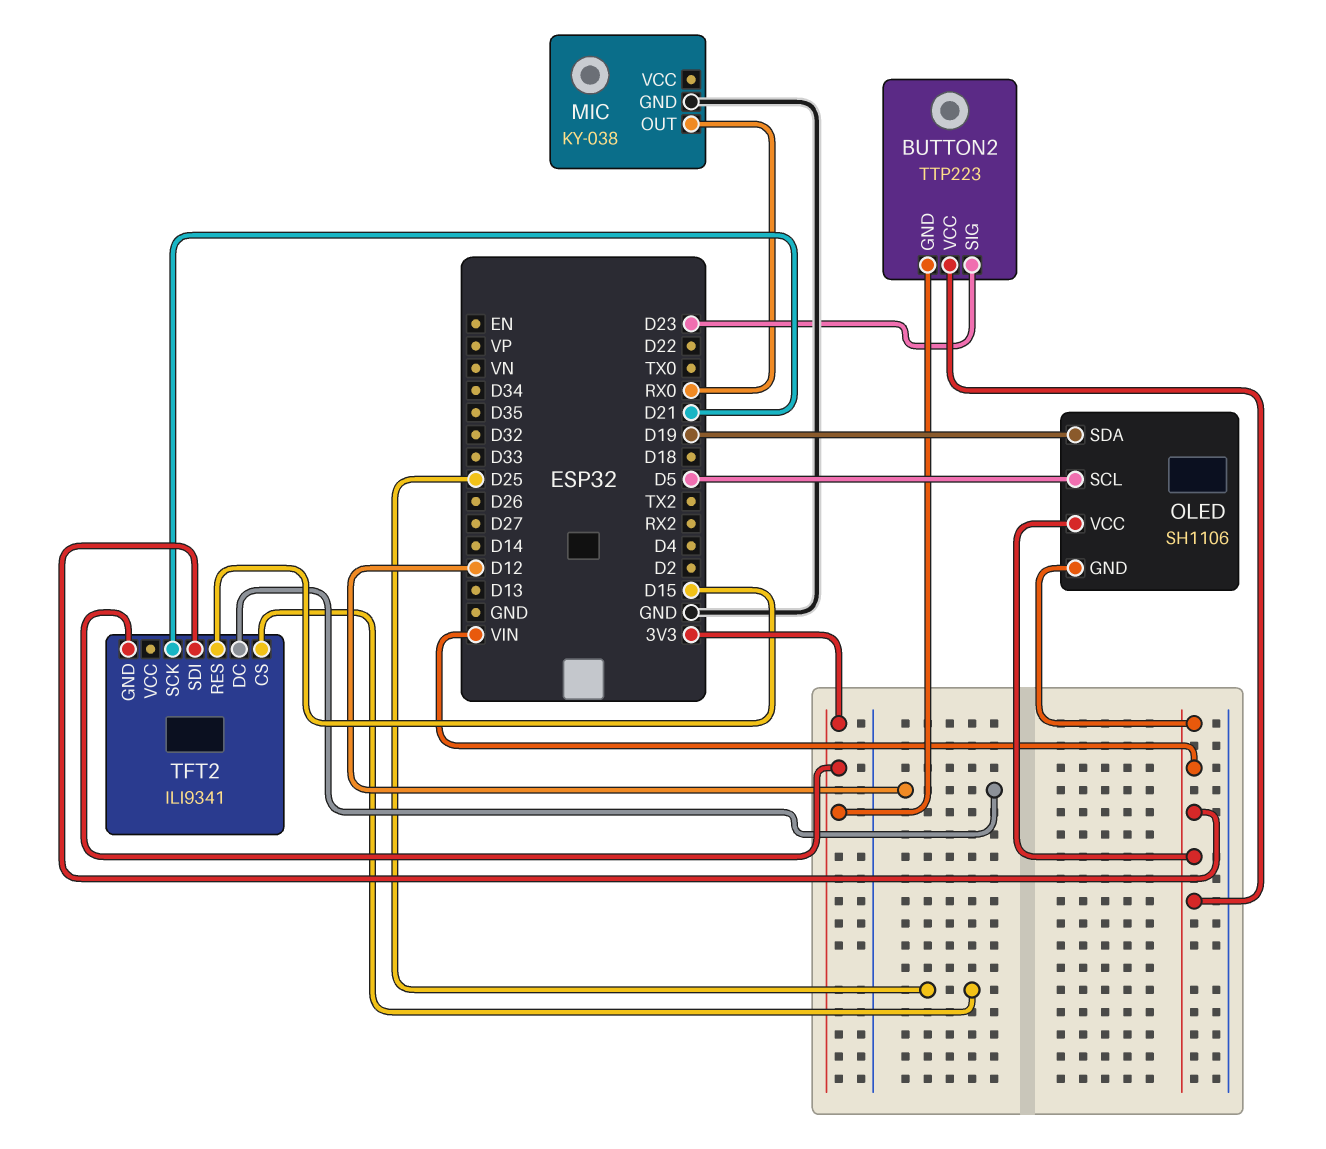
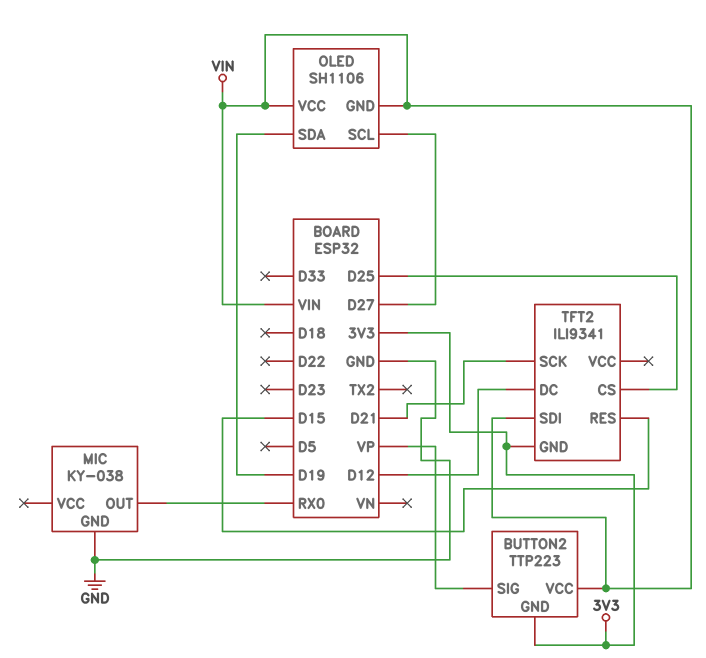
BUTTON2 pin SIG: D23 -> VP
OLED pin SCL: D5 -> D27

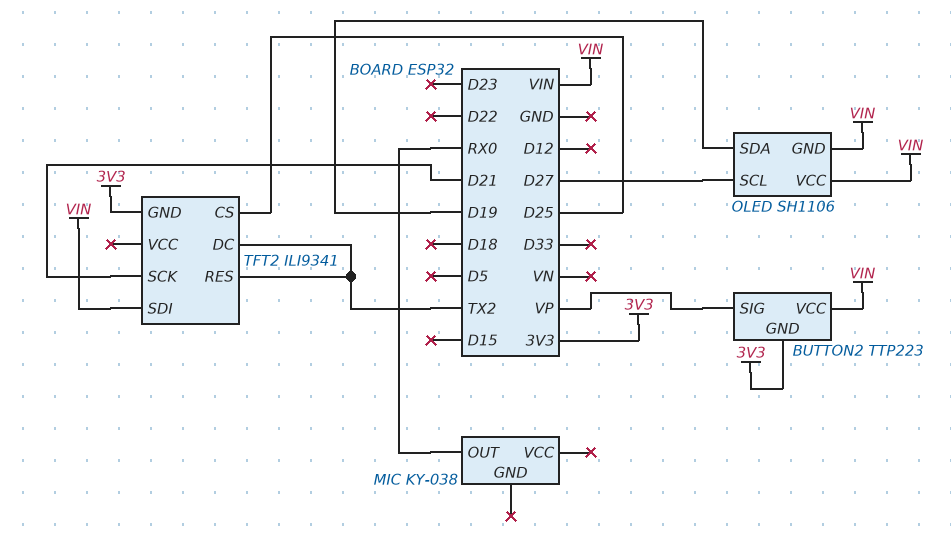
MIC pin GND: GND -> none
TFT2 pin DC: D12 -> TX2
TFT2 pin RES: D15 -> TX2

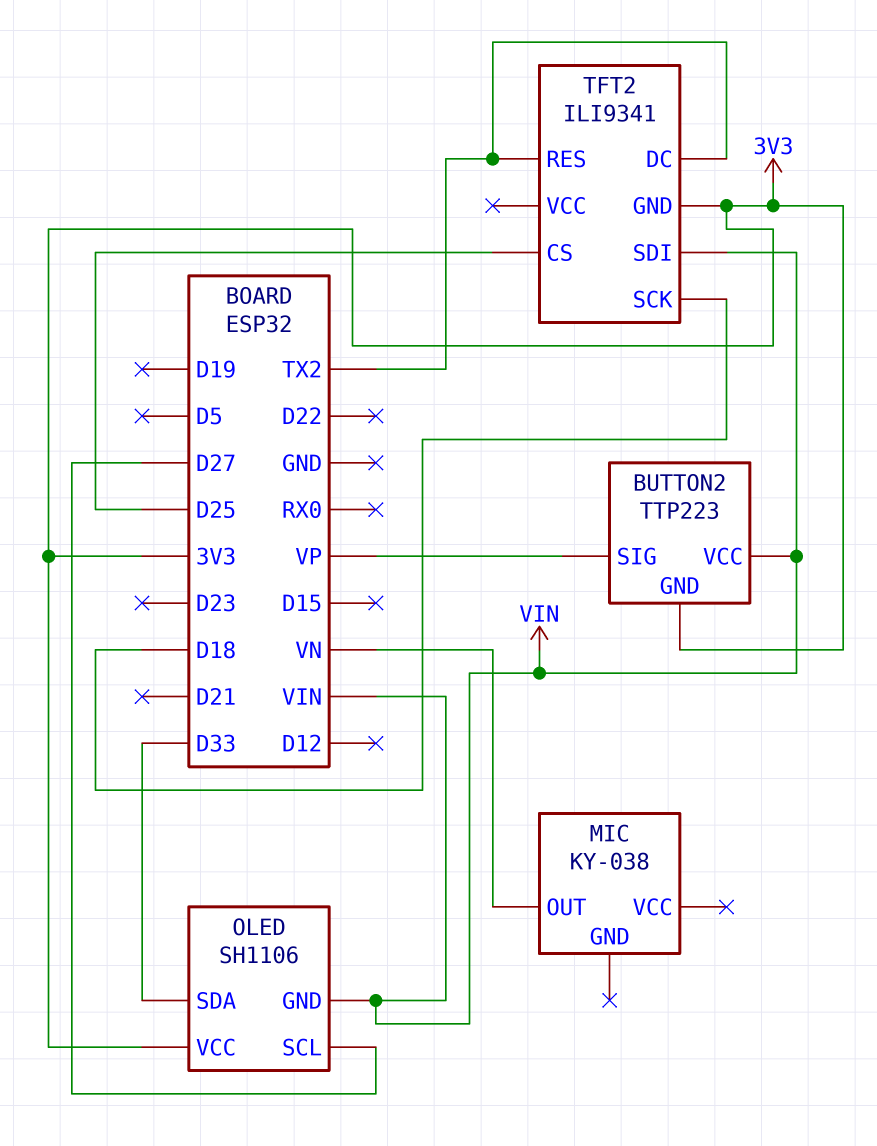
MIC pin OUT: RX0 -> VN
OLED pin SDA: D19 -> D33
OLED pin VCC: VIN -> 3V3
TFT2 pin SCK: D21 -> D18

